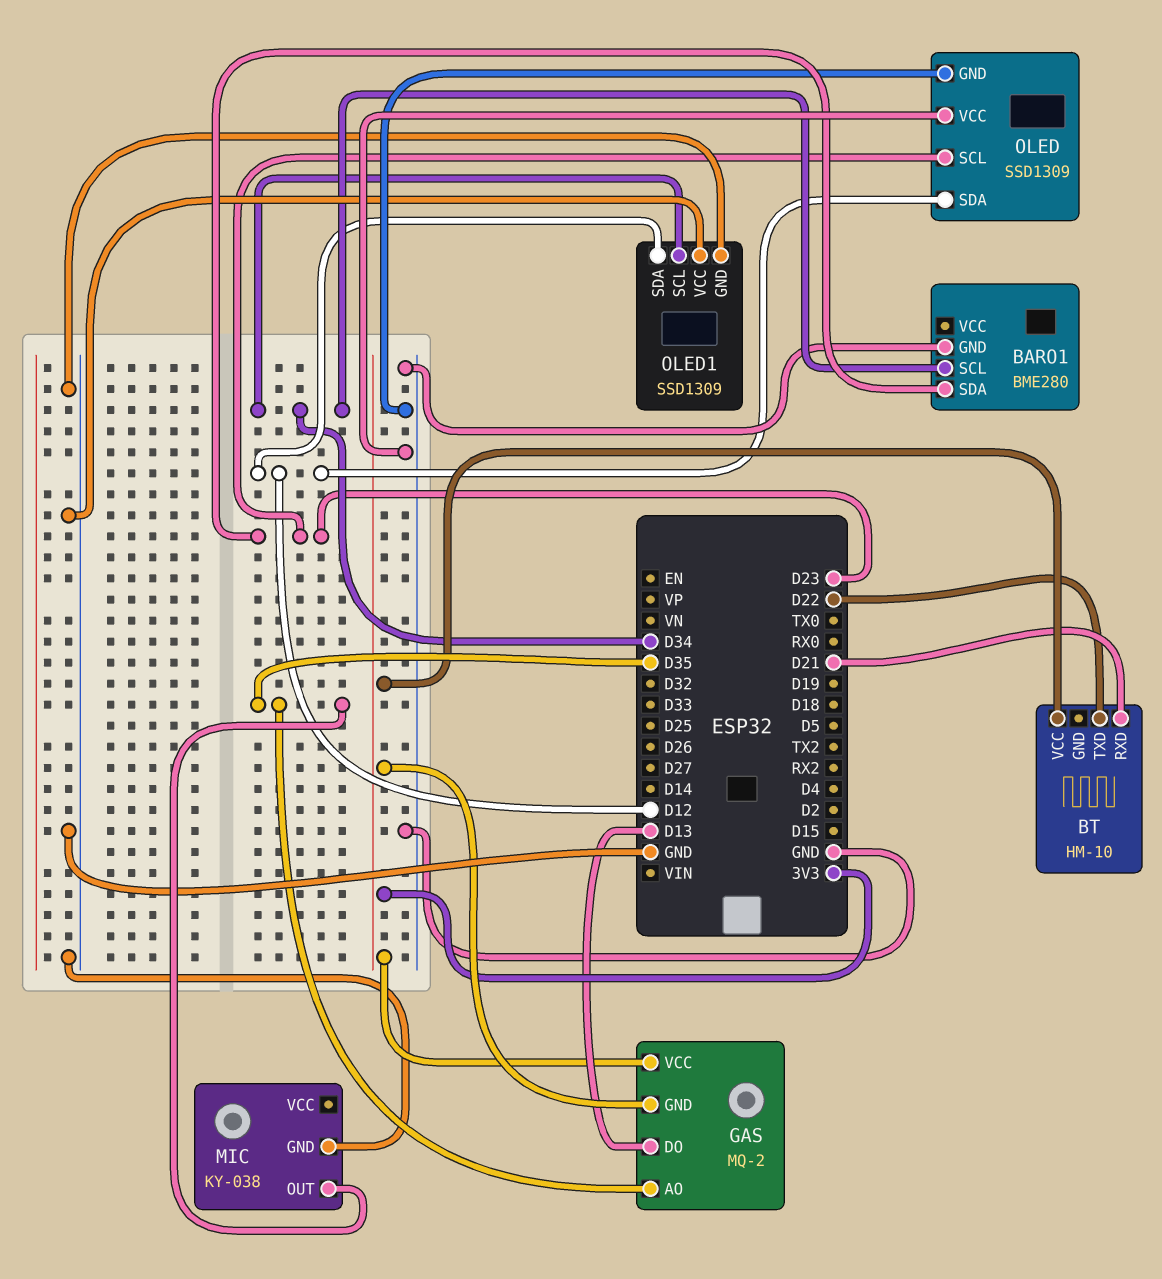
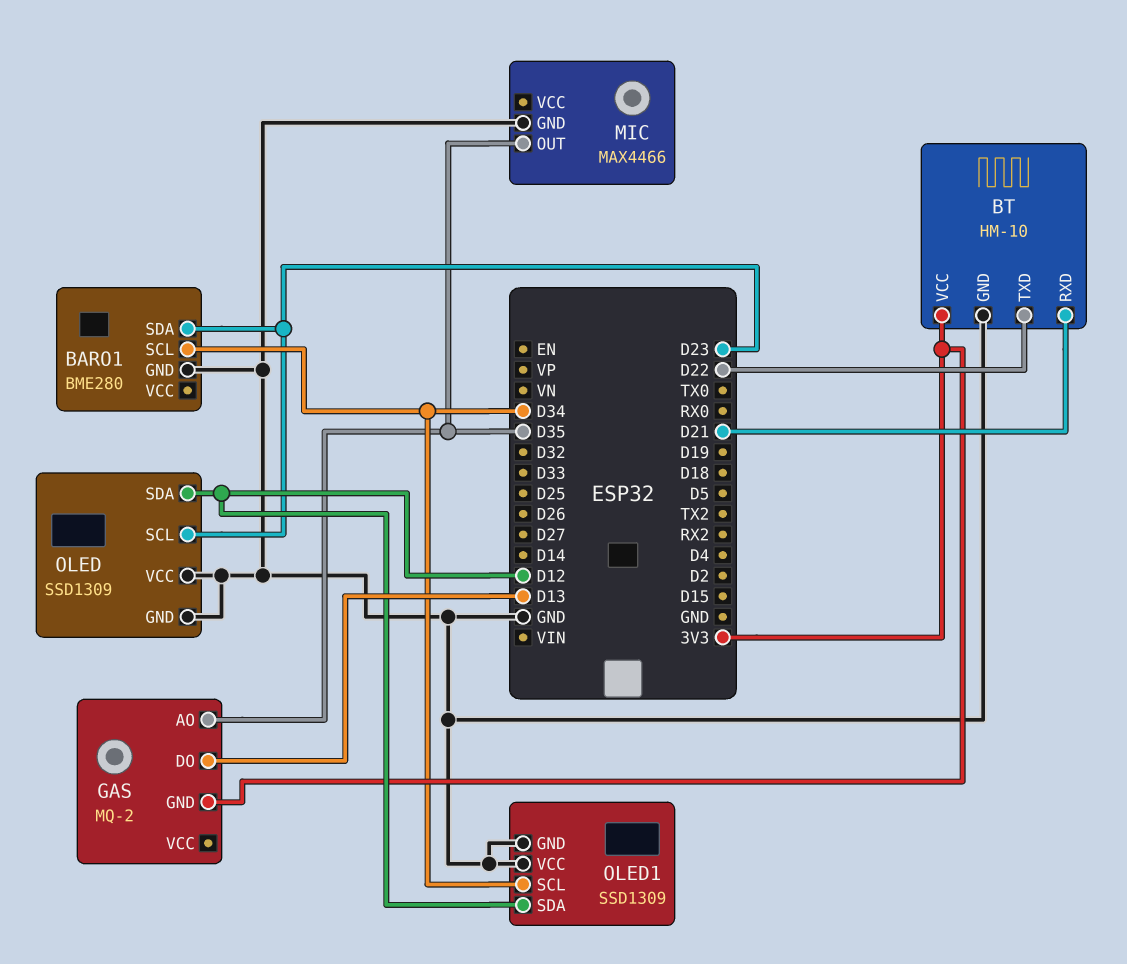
BT pin GND: none -> GND
GAS pin VCC: 3V3 -> none
MIC: KY-038 -> MAX4466

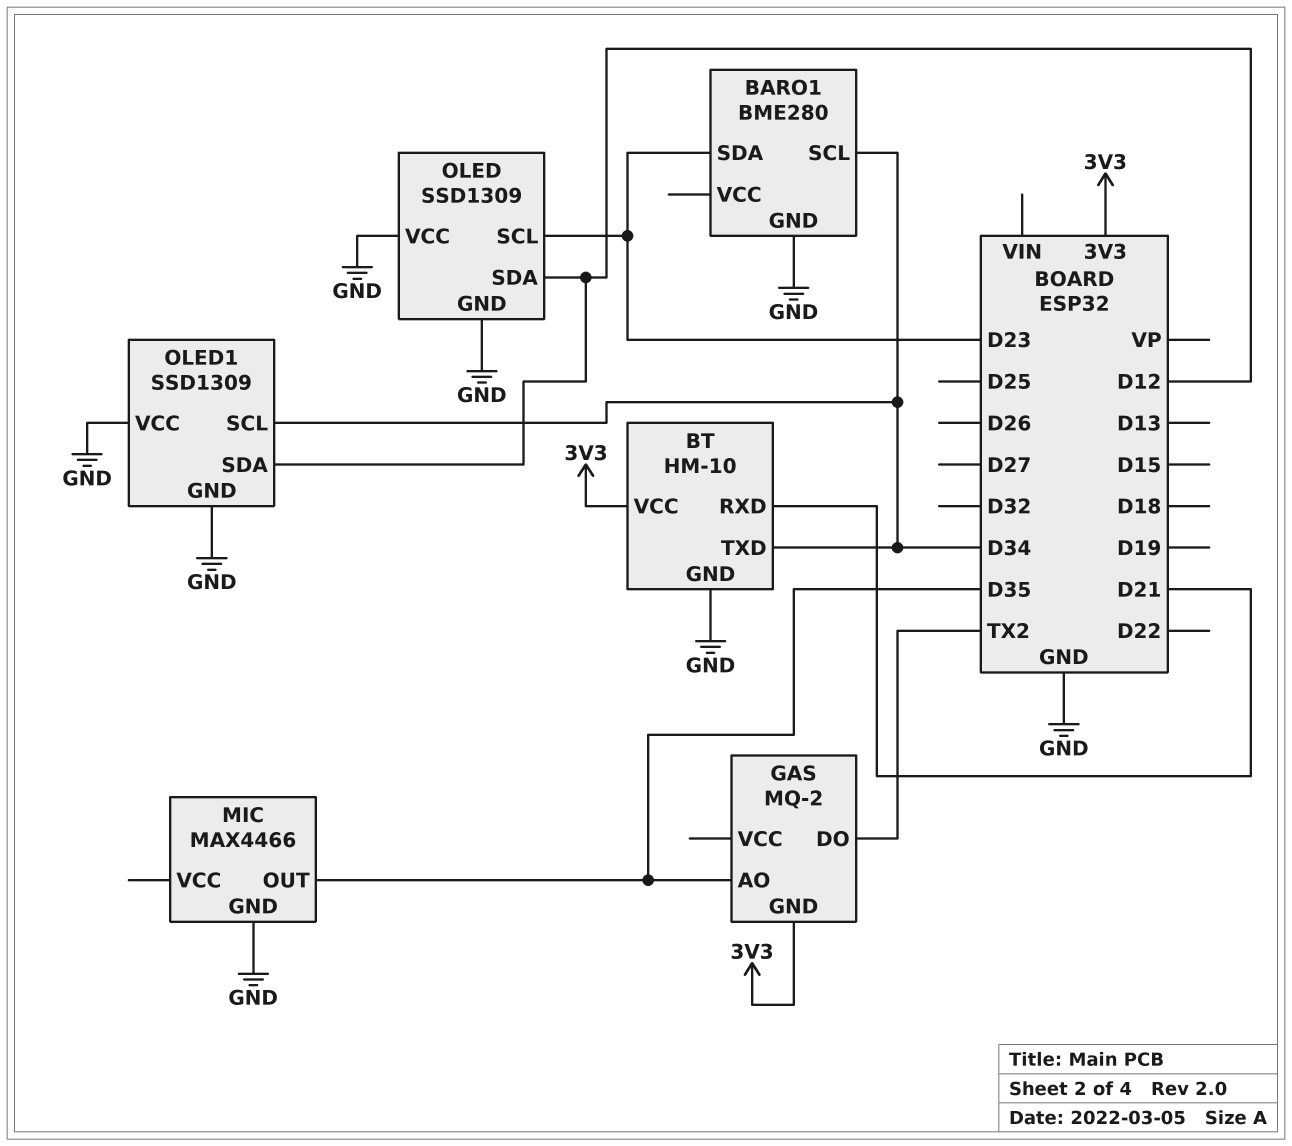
BT pin TXD: D22 -> D34
GAS pin DO: D13 -> TX2

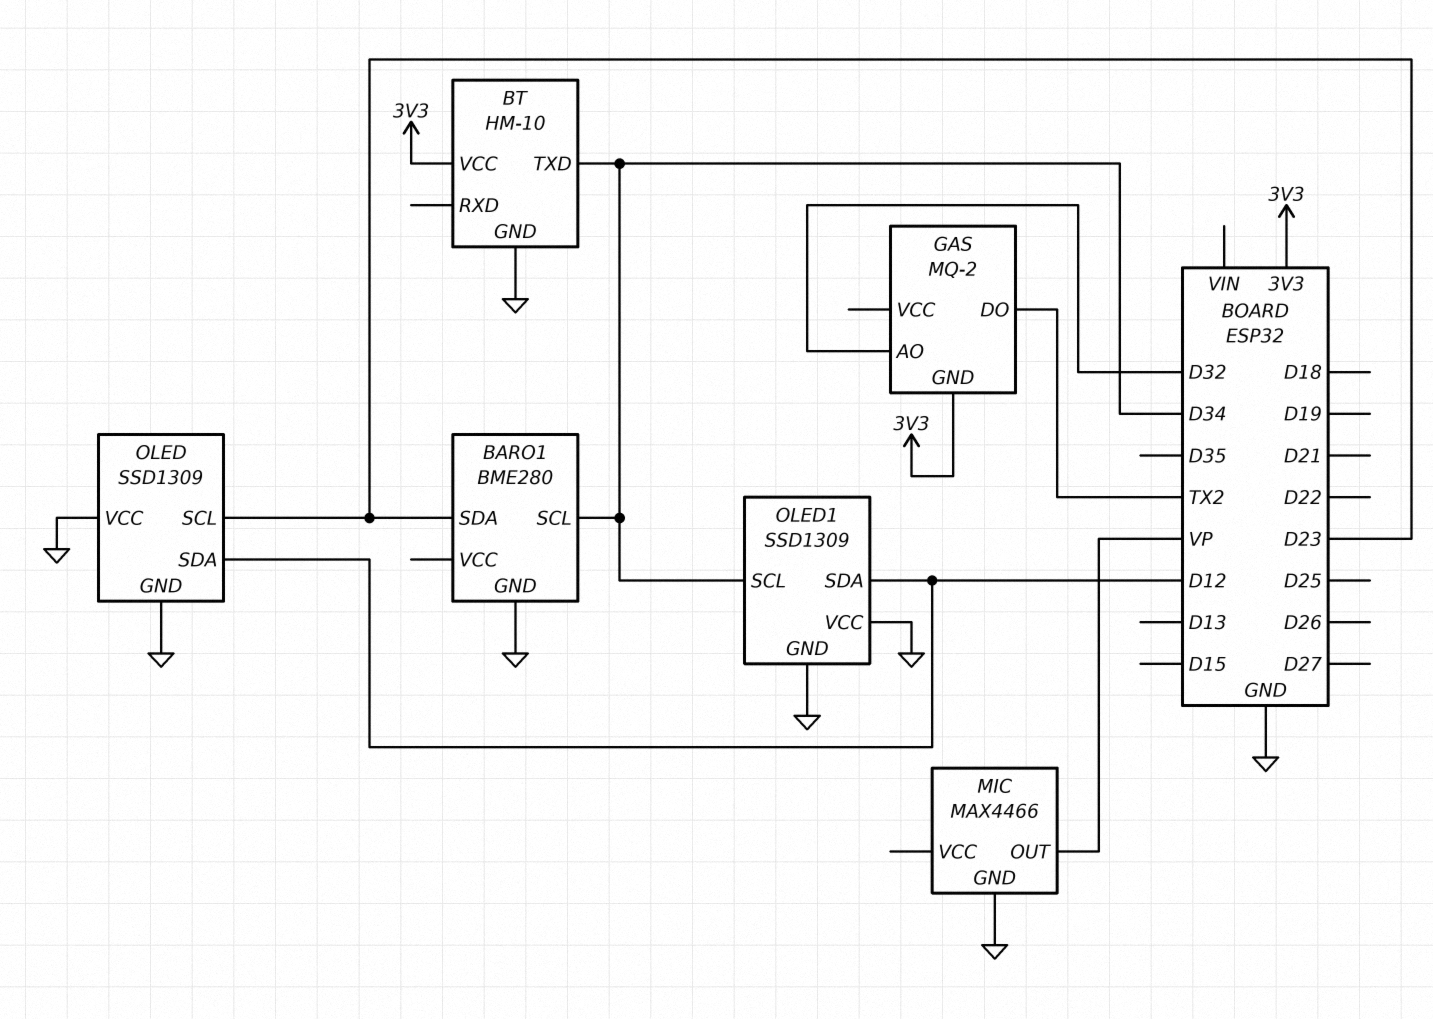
BT pin RXD: D21 -> none
GAS pin AO: D35 -> D32
MIC pin OUT: D35 -> VP

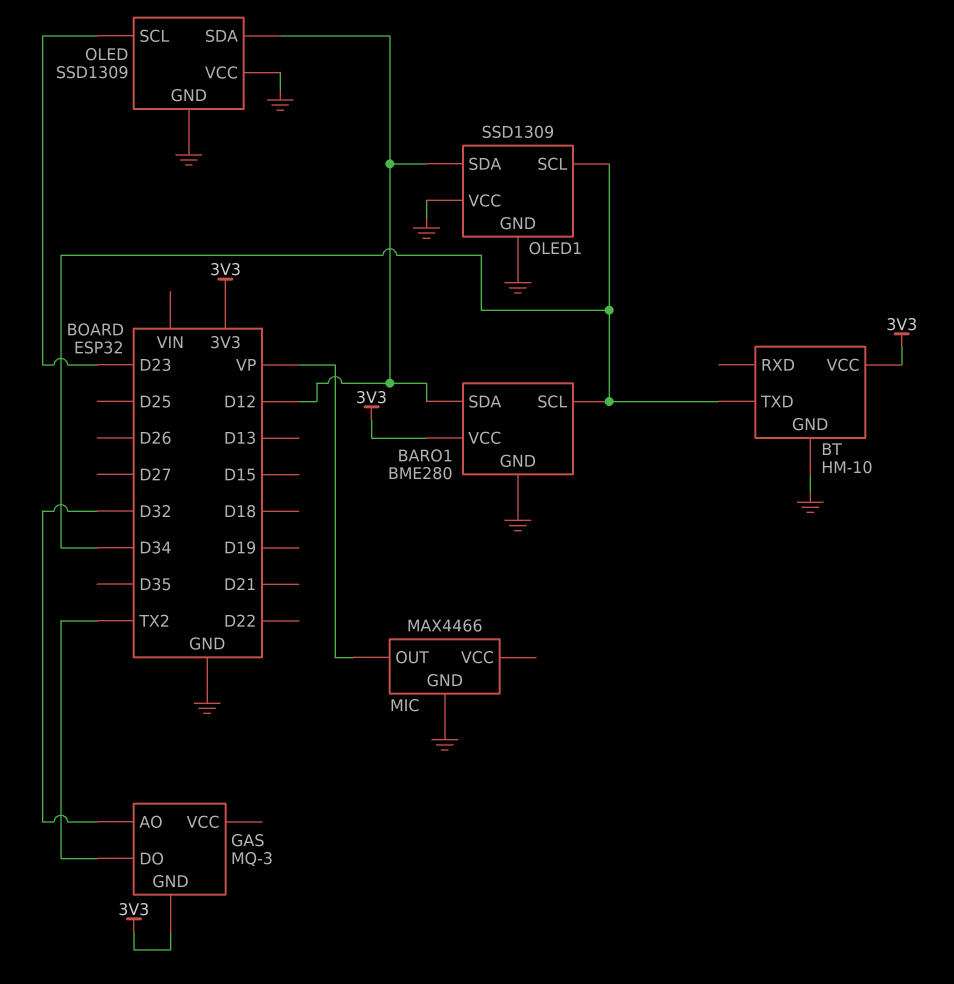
BARO1 pin SDA: D23 -> D12
BARO1 pin VCC: none -> 3V3
GAS: MQ-2 -> MQ-3

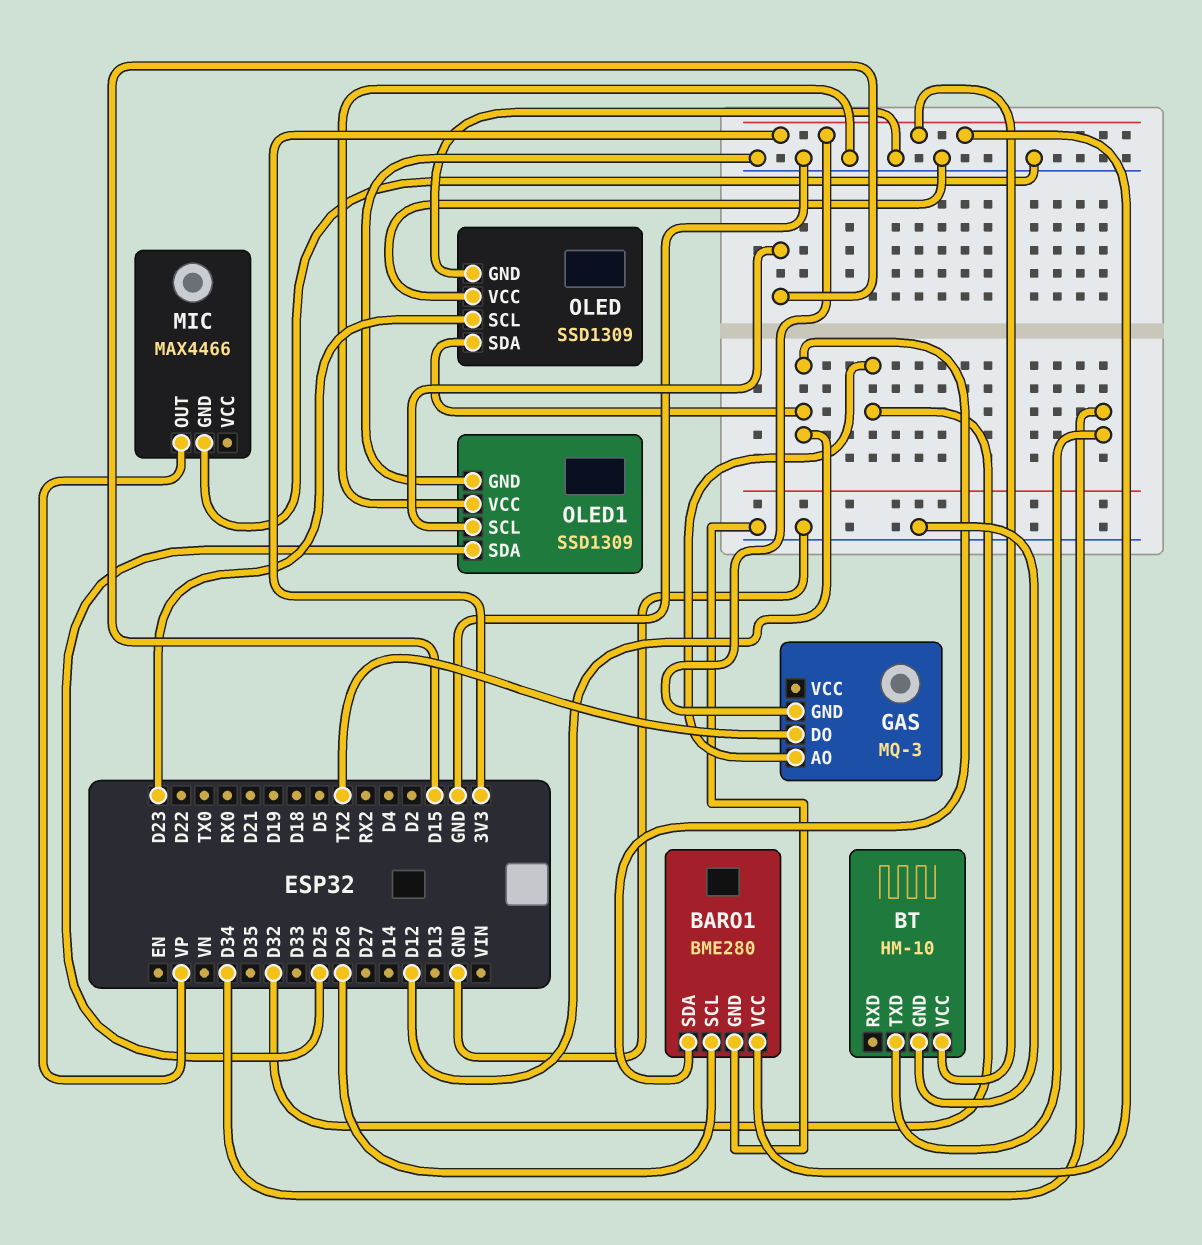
BARO1 pin SCL: D34 -> D26
OLED1 pin SCL: D34 -> D15
OLED1 pin SDA: D12 -> D25

